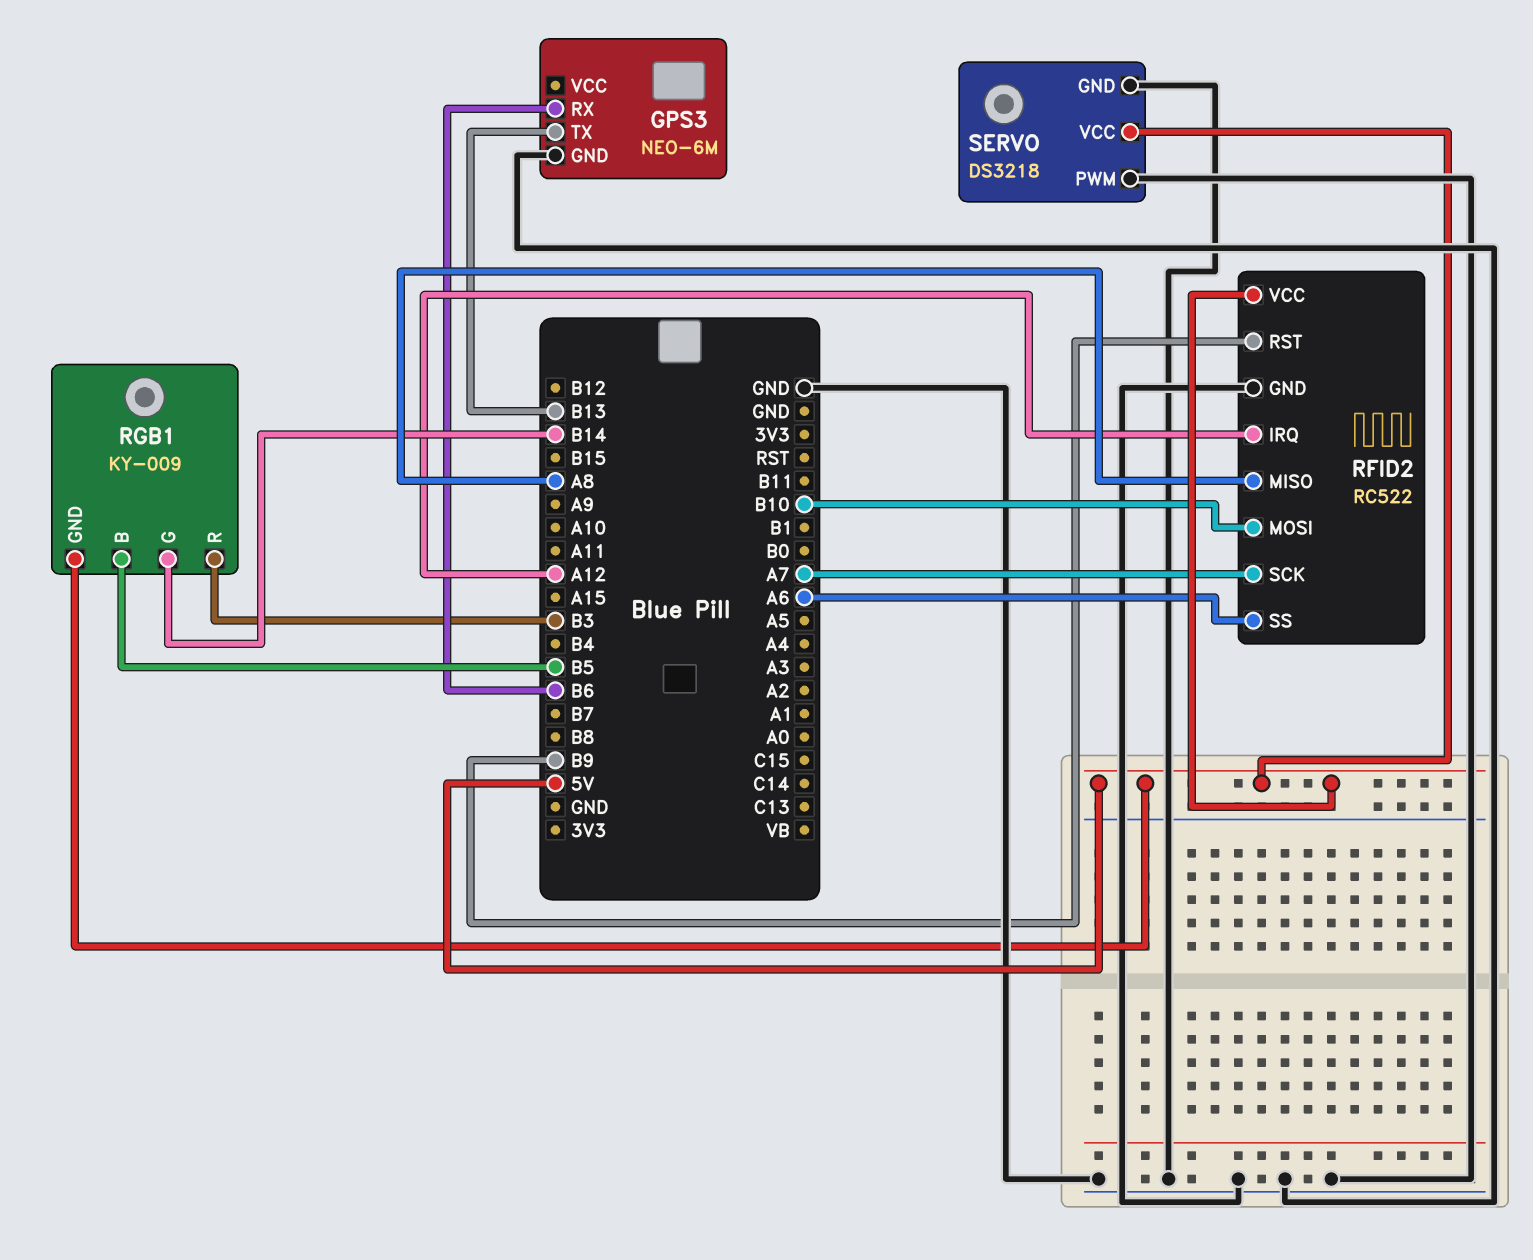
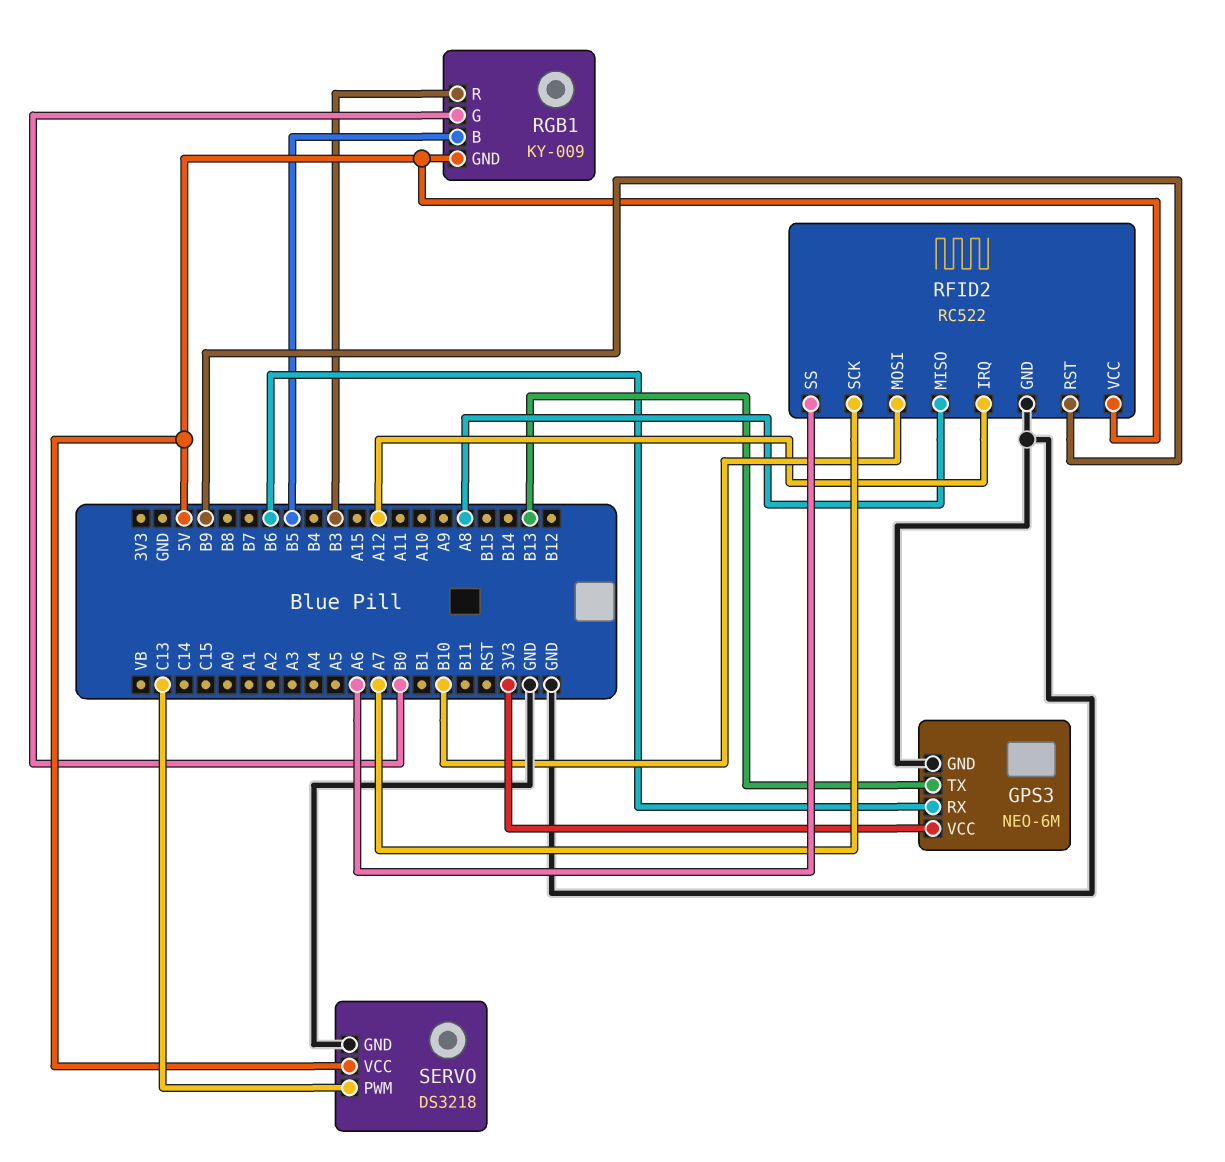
GPS3 pin VCC: none -> 3V3
RGB1 pin G: B14 -> B0
SERVO pin PWM: GND -> C13

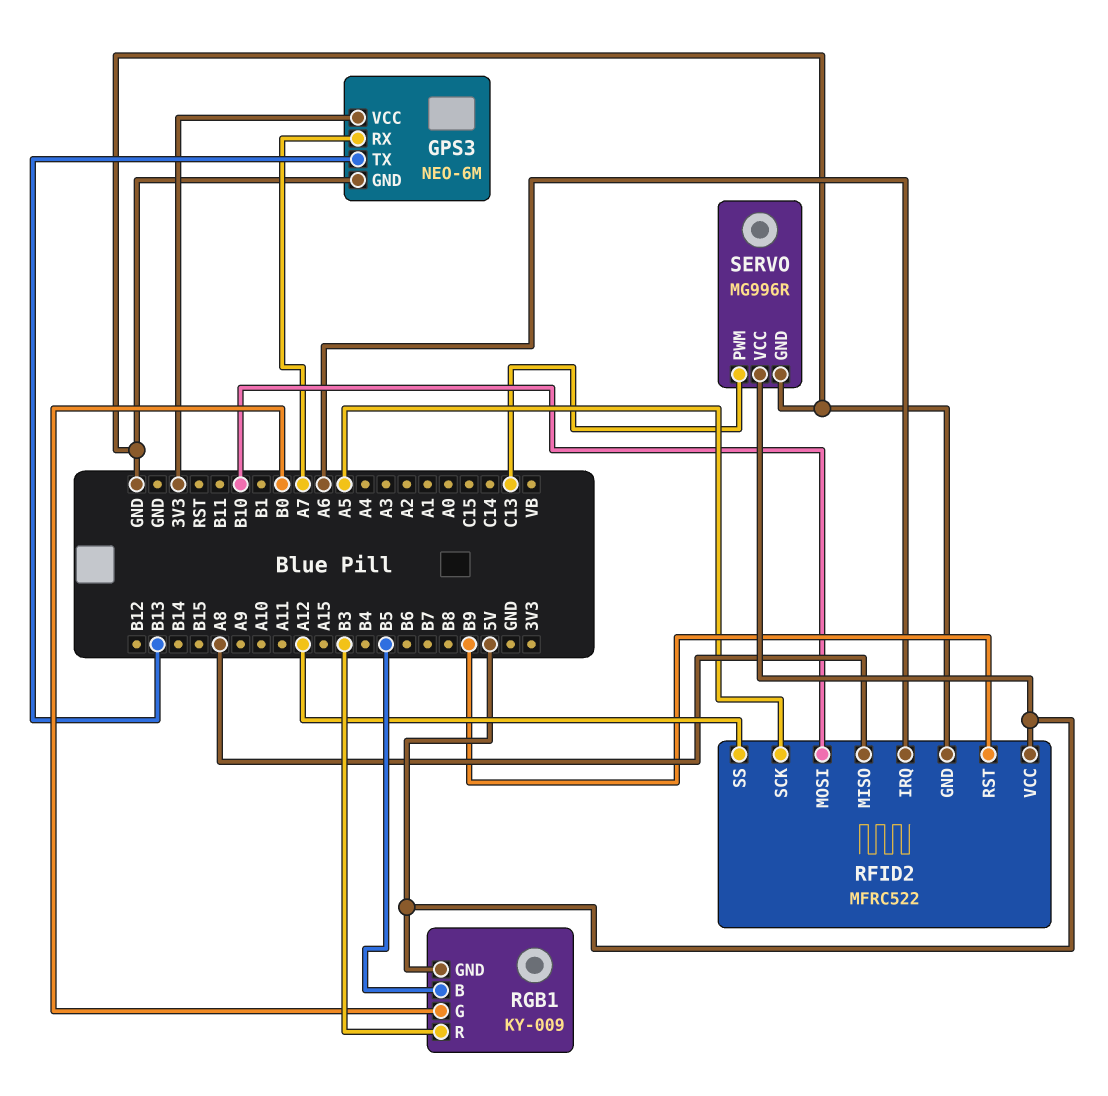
GPS3 pin RX: B6 -> A7
RFID2: RC522 -> MFRC522
RFID2 pin IRQ: A12 -> A6
RFID2 pin SCK: A7 -> A5
RFID2 pin SS: A6 -> A12
SERVO: DS3218 -> MG996R

